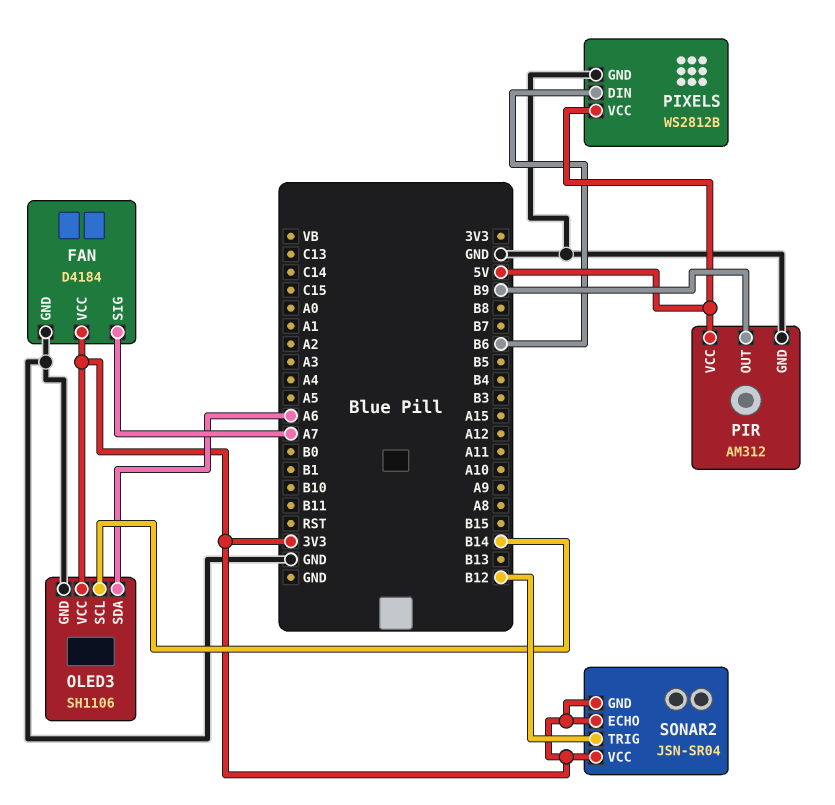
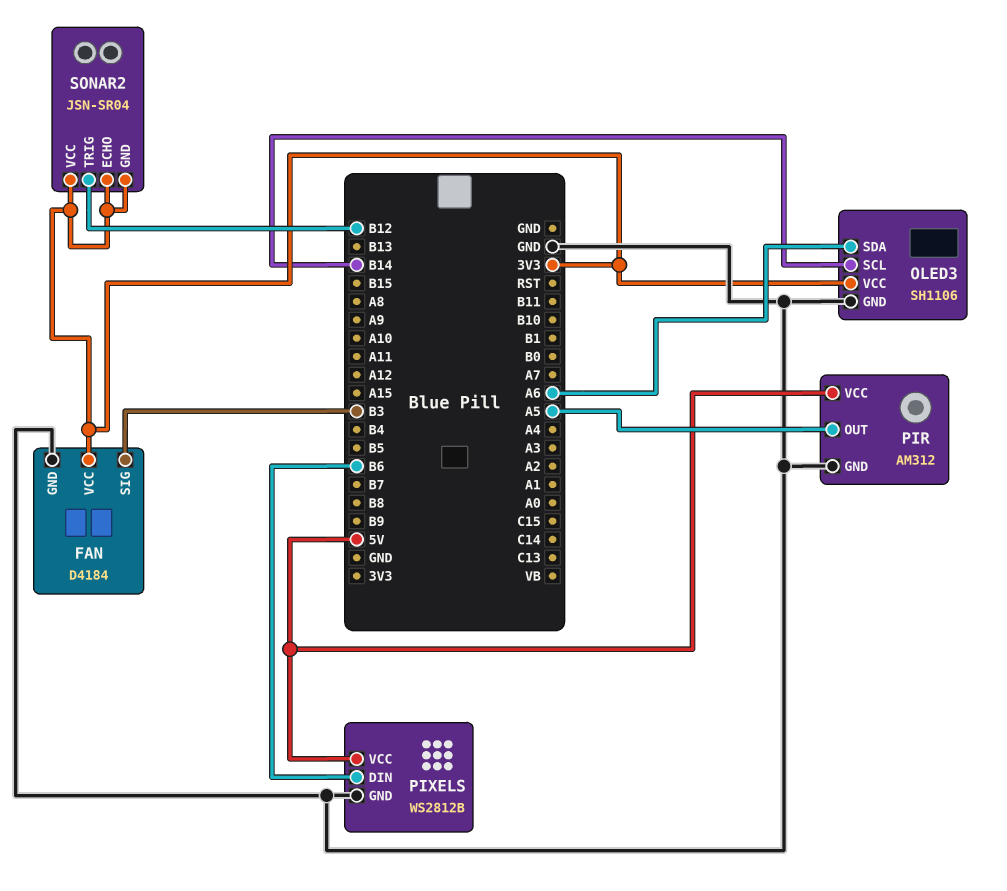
FAN pin SIG: A7 -> B3
PIR pin OUT: B9 -> A5

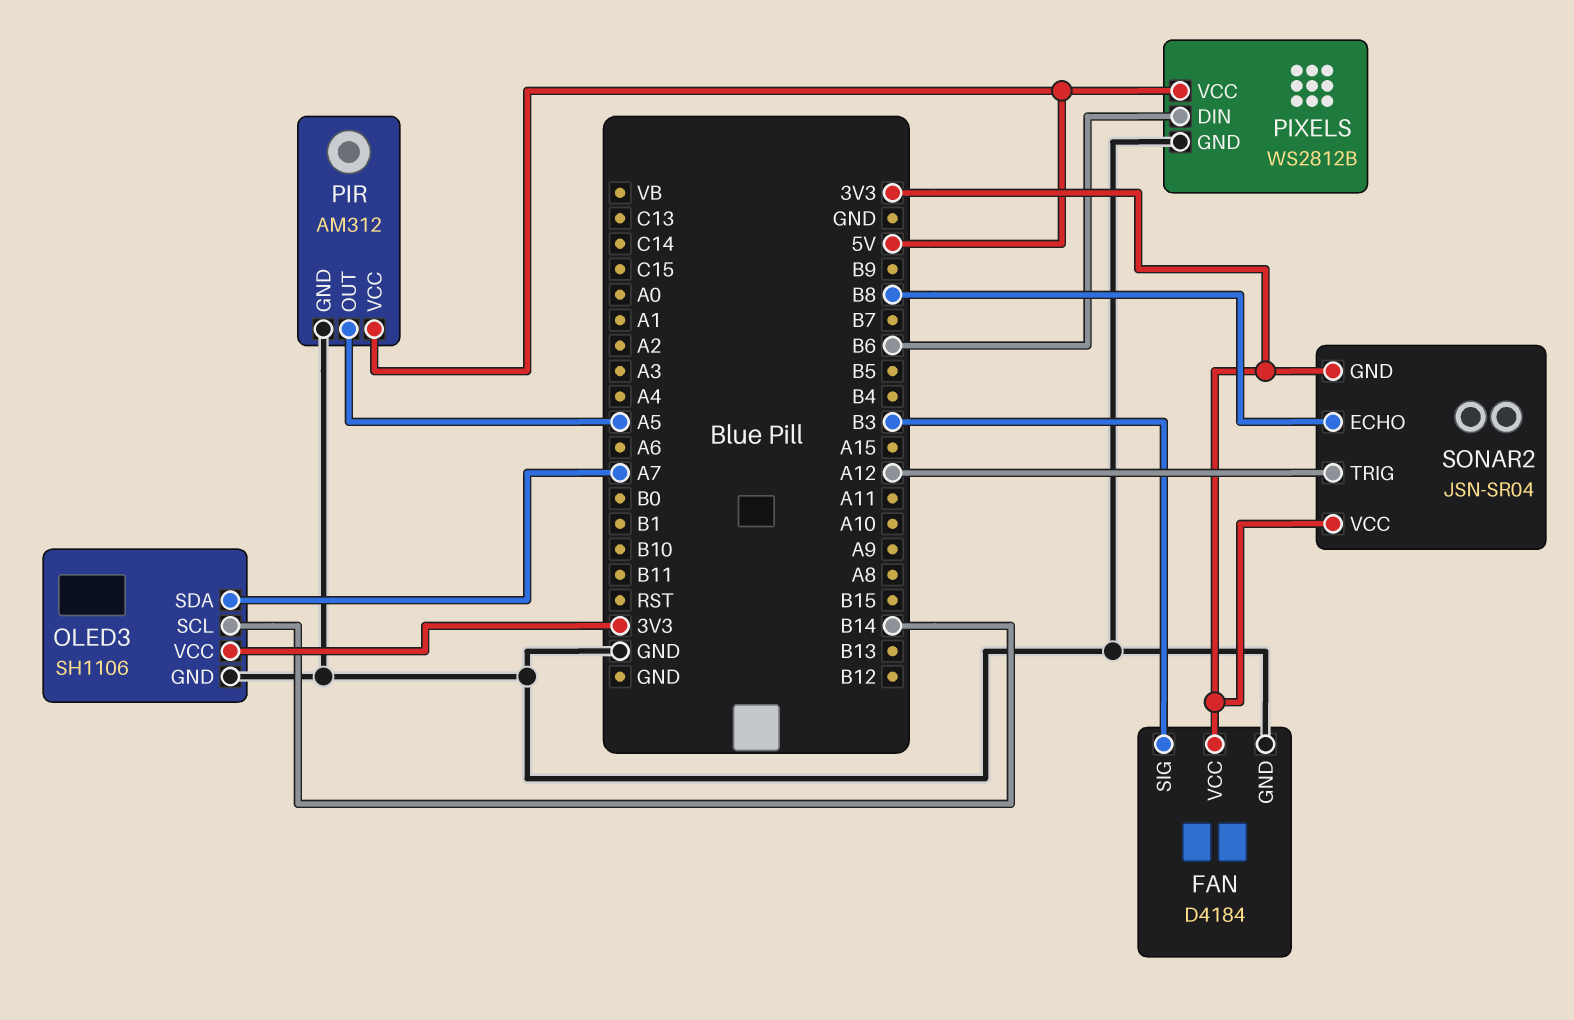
OLED3 pin SDA: A6 -> A7
SONAR2 pin ECHO: 3V3 -> B8
SONAR2 pin TRIG: B12 -> A12

